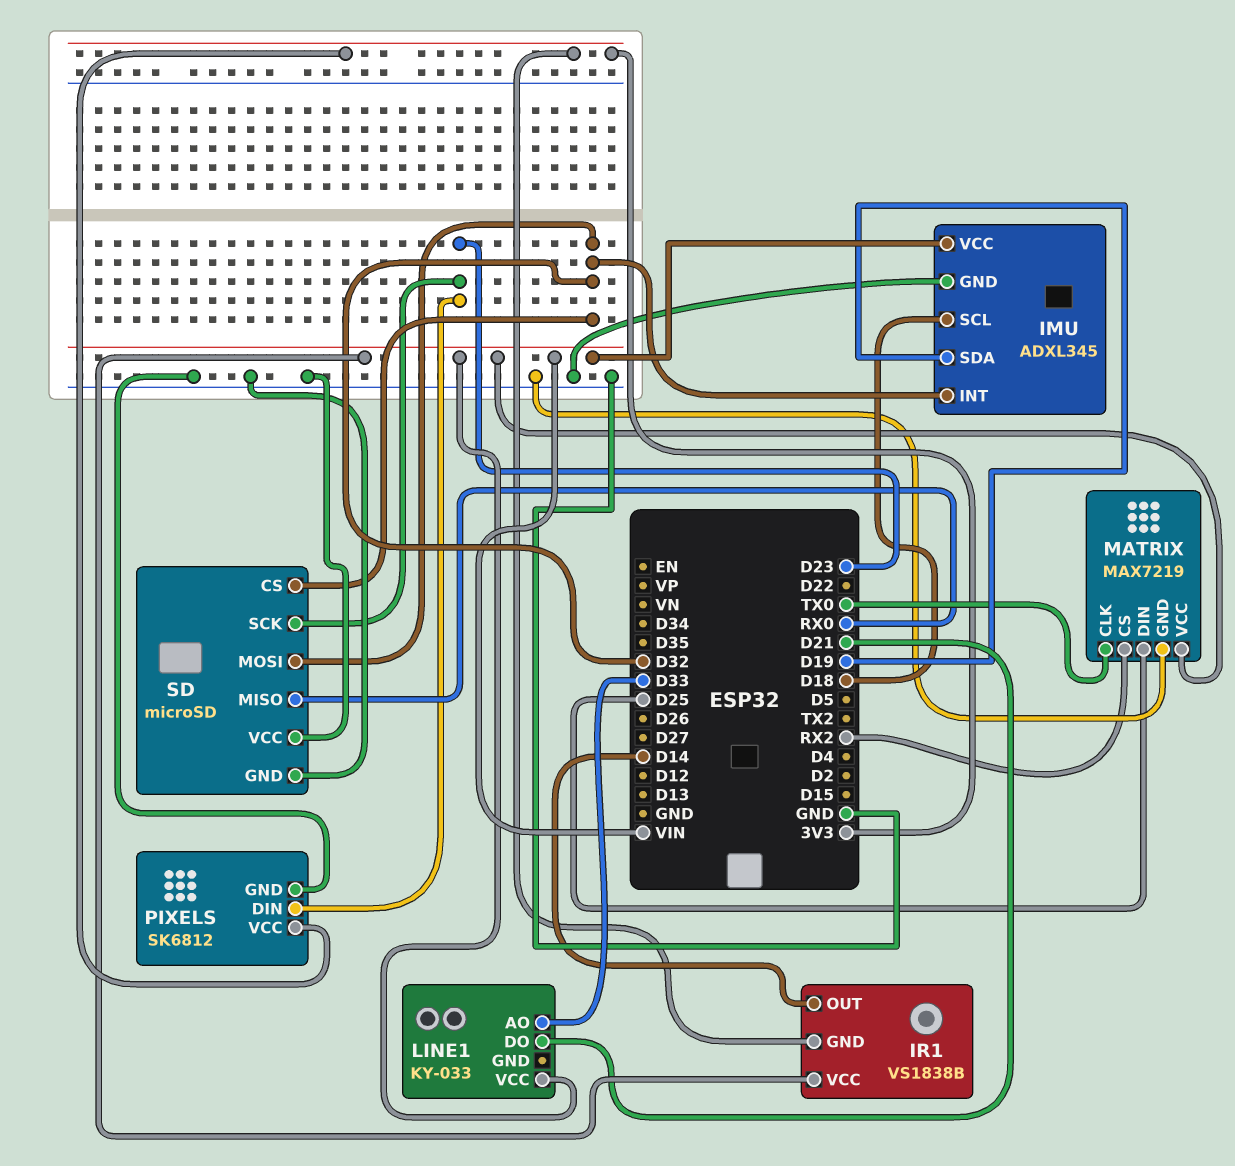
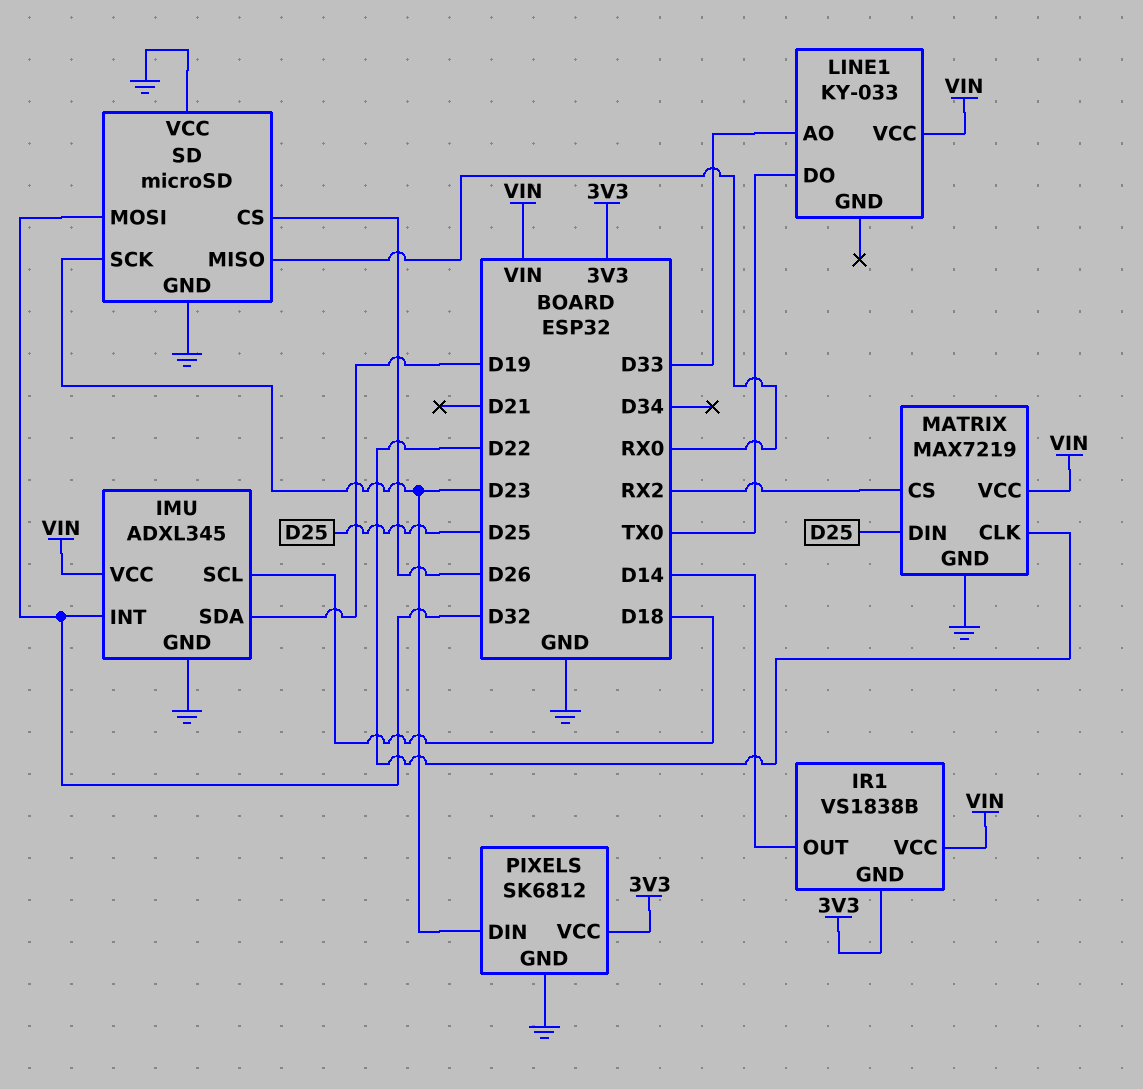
LINE1 pin DO: D21 -> TX0
MATRIX pin CLK: TX0 -> D22
SD pin CS: D32 -> D26

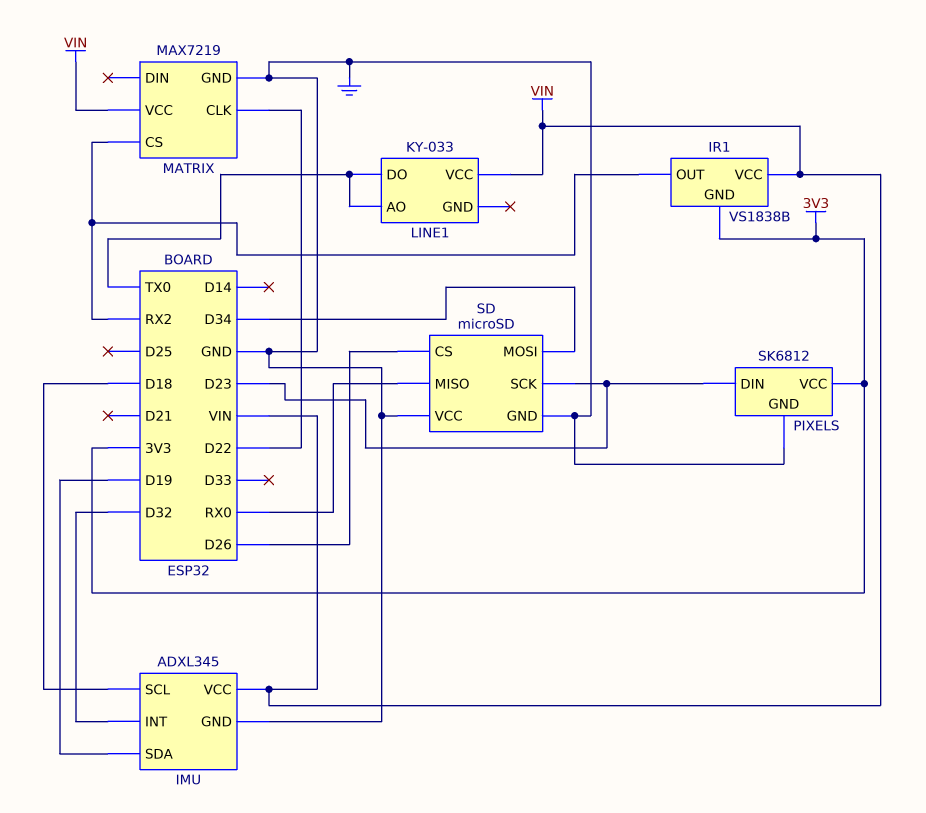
IR1 pin OUT: D14 -> RX2
LINE1 pin AO: D33 -> TX0
MATRIX pin DIN: D25 -> none
SD pin MOSI: D32 -> D34

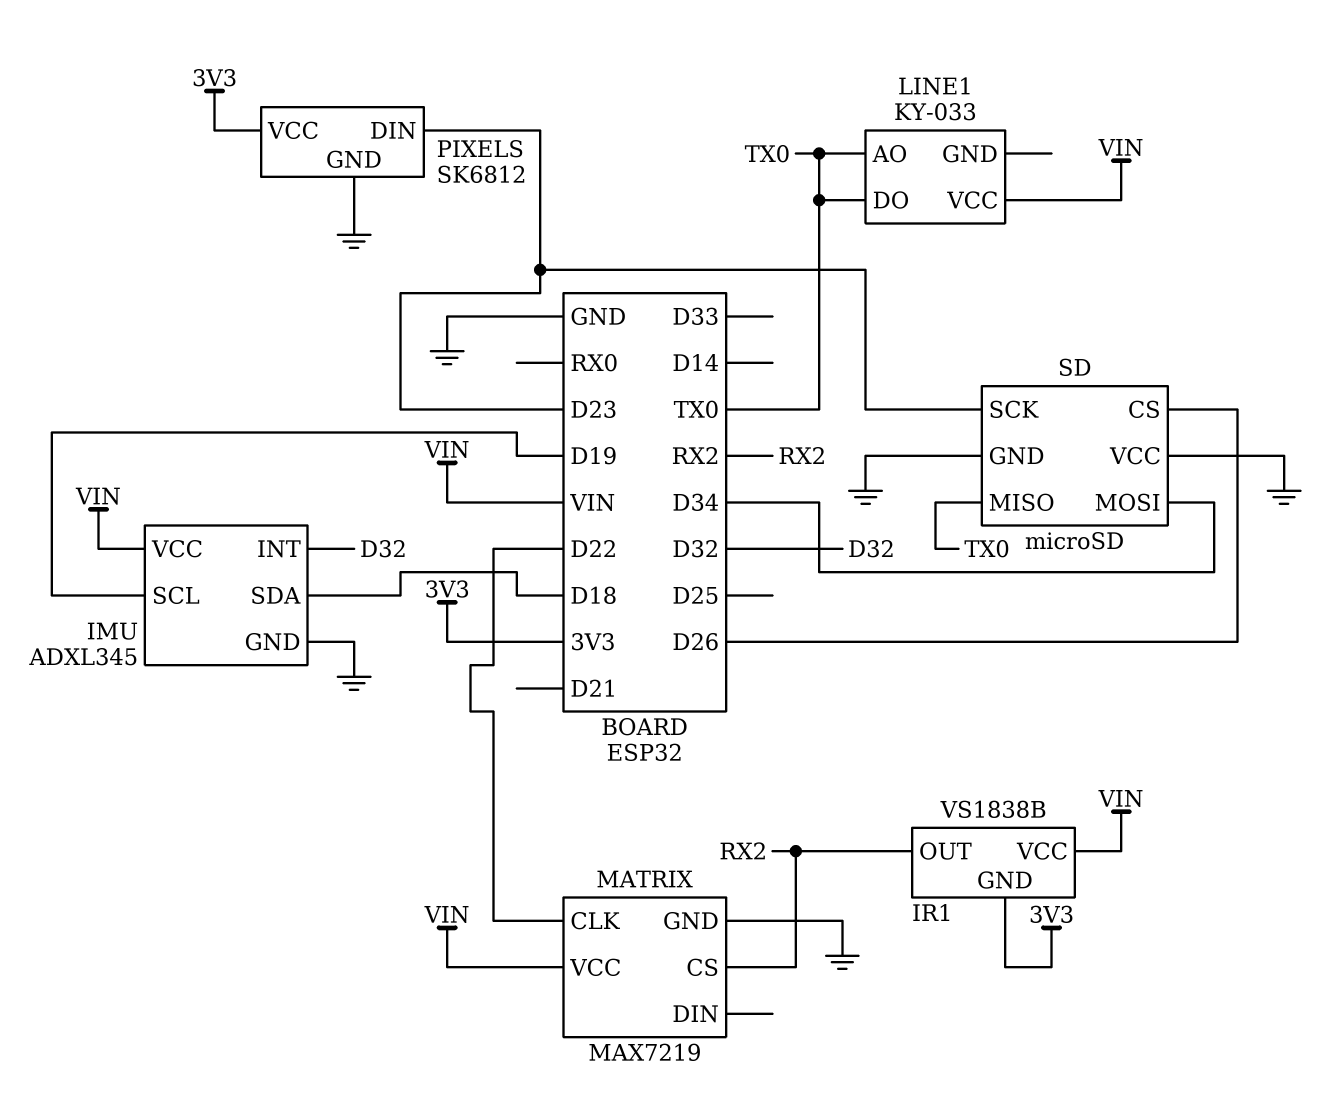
IMU pin SCL: D18 -> D19
IMU pin SDA: D19 -> D18
SD pin MISO: RX0 -> TX0

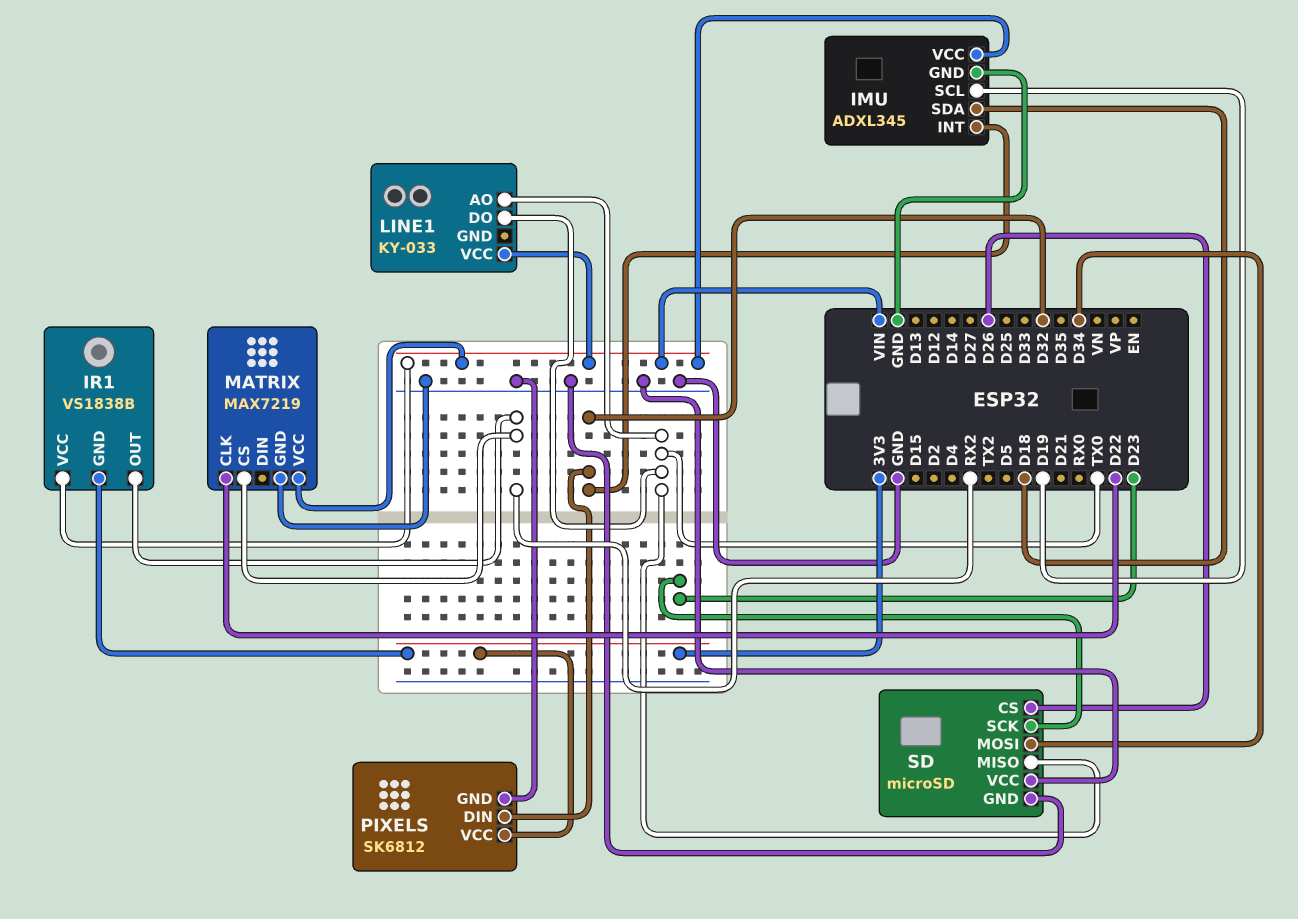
PIXELS pin DIN: D23 -> D32

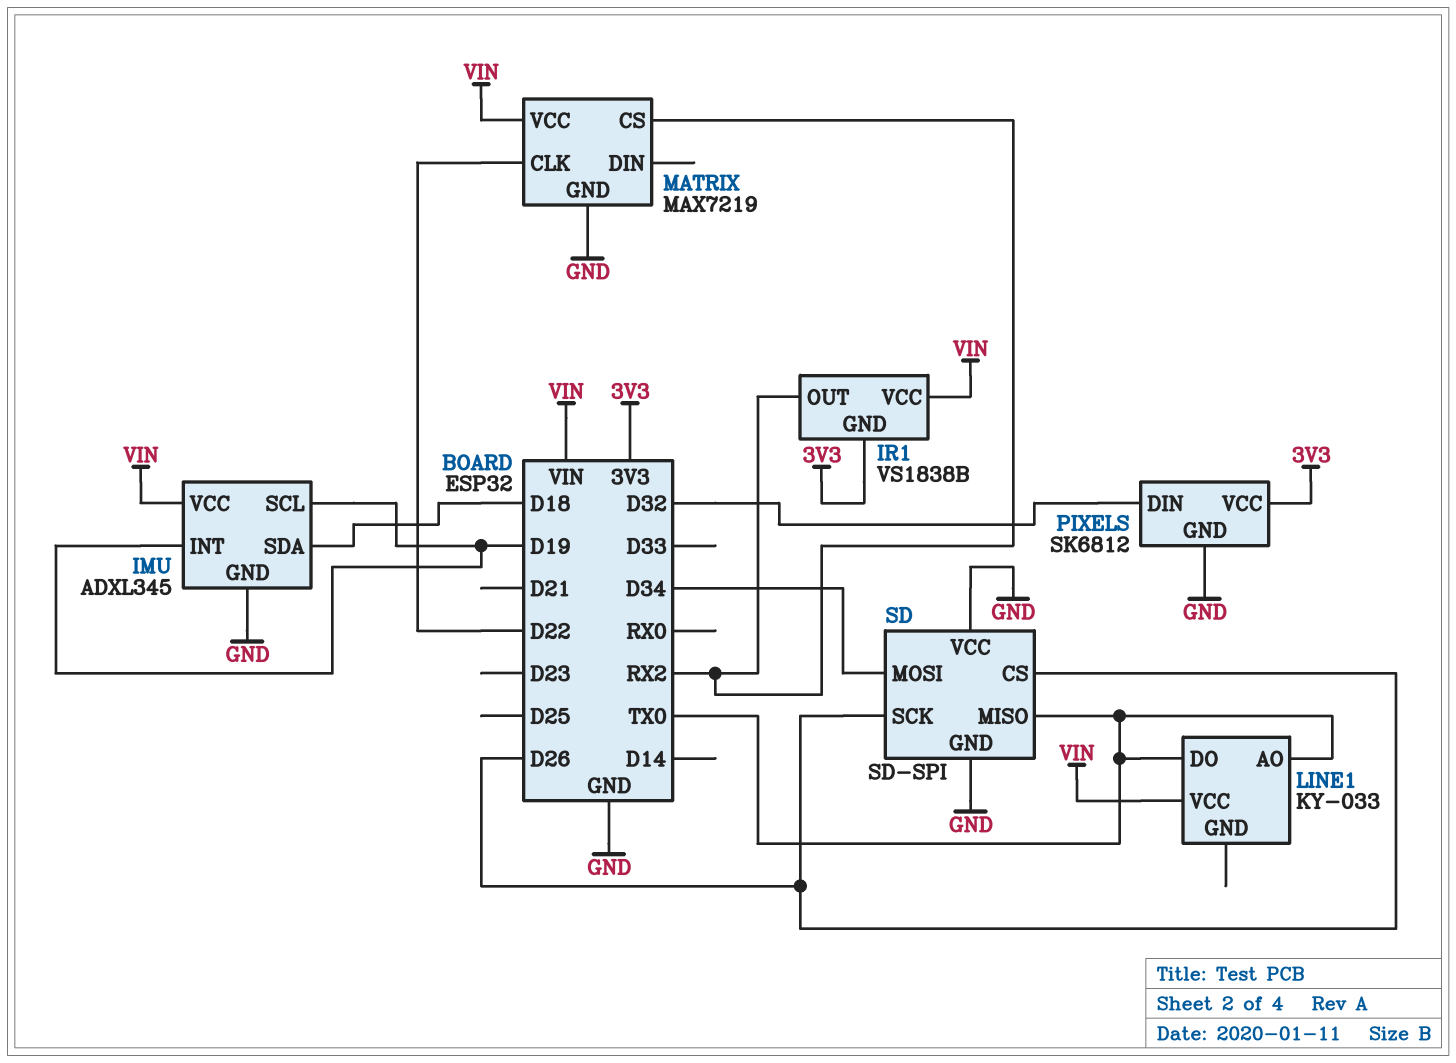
IMU pin INT: D32 -> D19
SD: microSD -> SD-SPI
SD pin SCK: D23 -> D26

